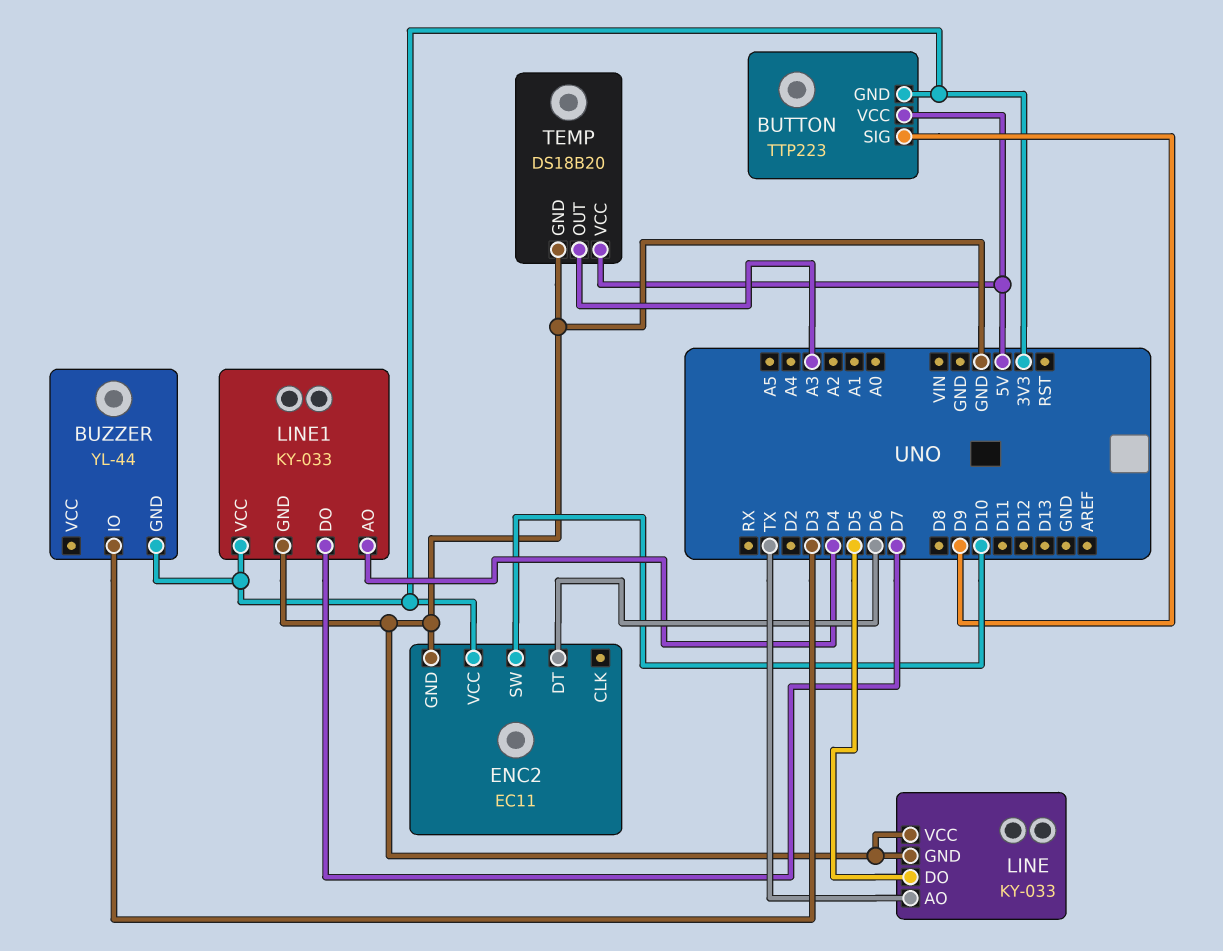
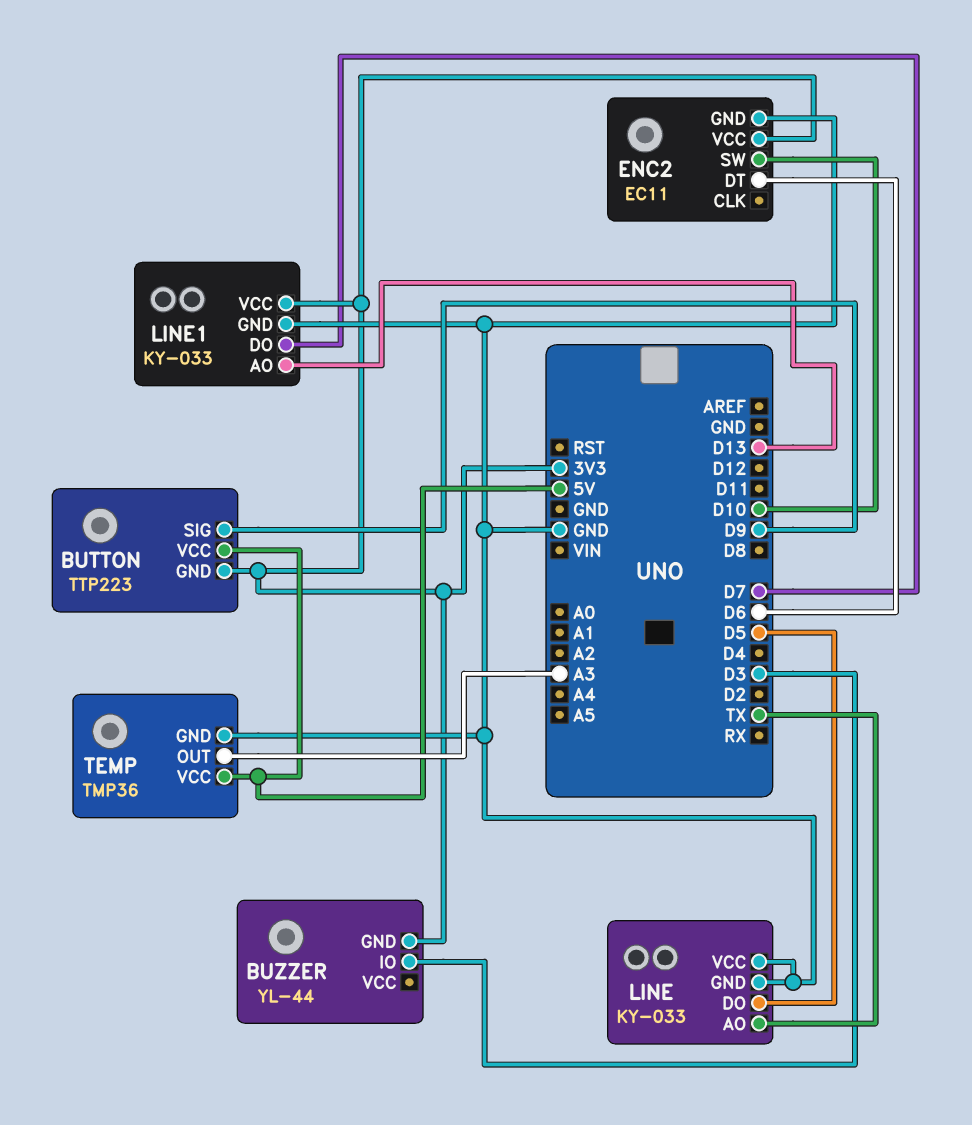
LINE1 pin AO: D4 -> D13
TEMP: DS18B20 -> TMP36

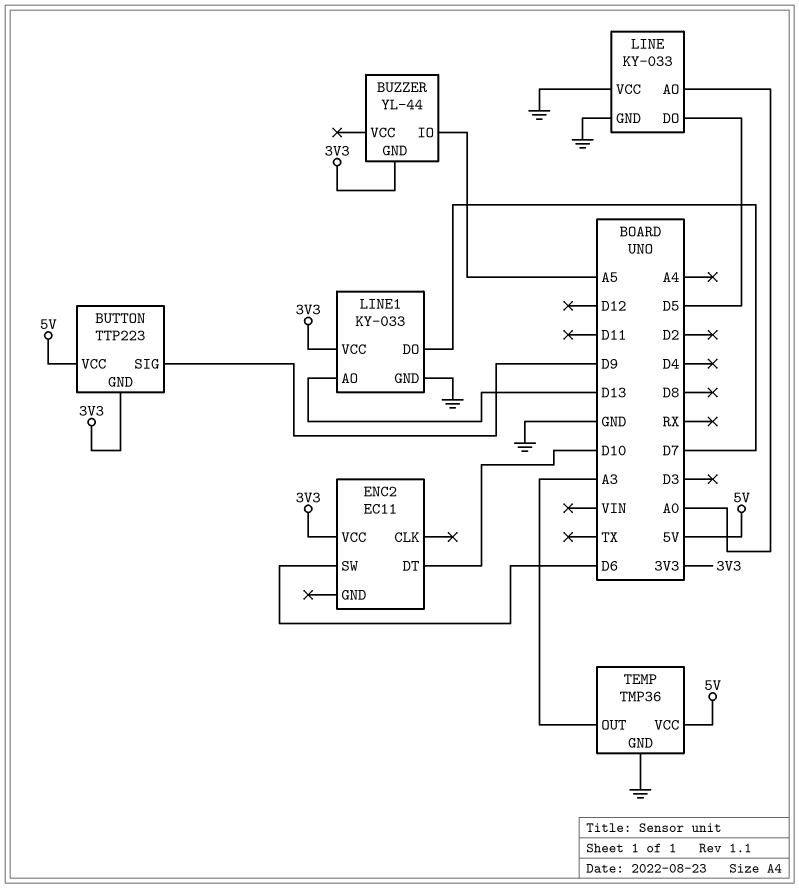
BUZZER pin IO: D3 -> A5
ENC2 pin DT: D6 -> D10
ENC2 pin GND: GND -> none
ENC2 pin SW: D10 -> D6
LINE pin AO: TX -> A0

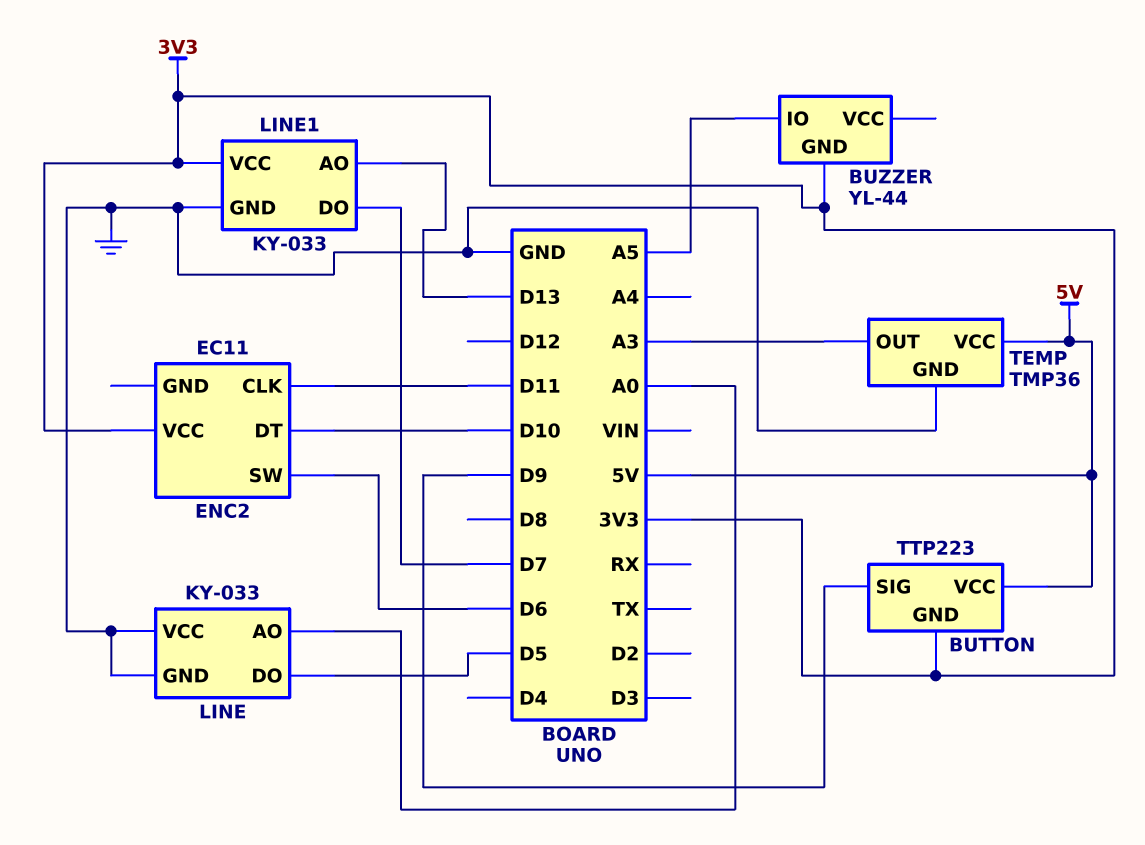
ENC2 pin CLK: none -> D11

